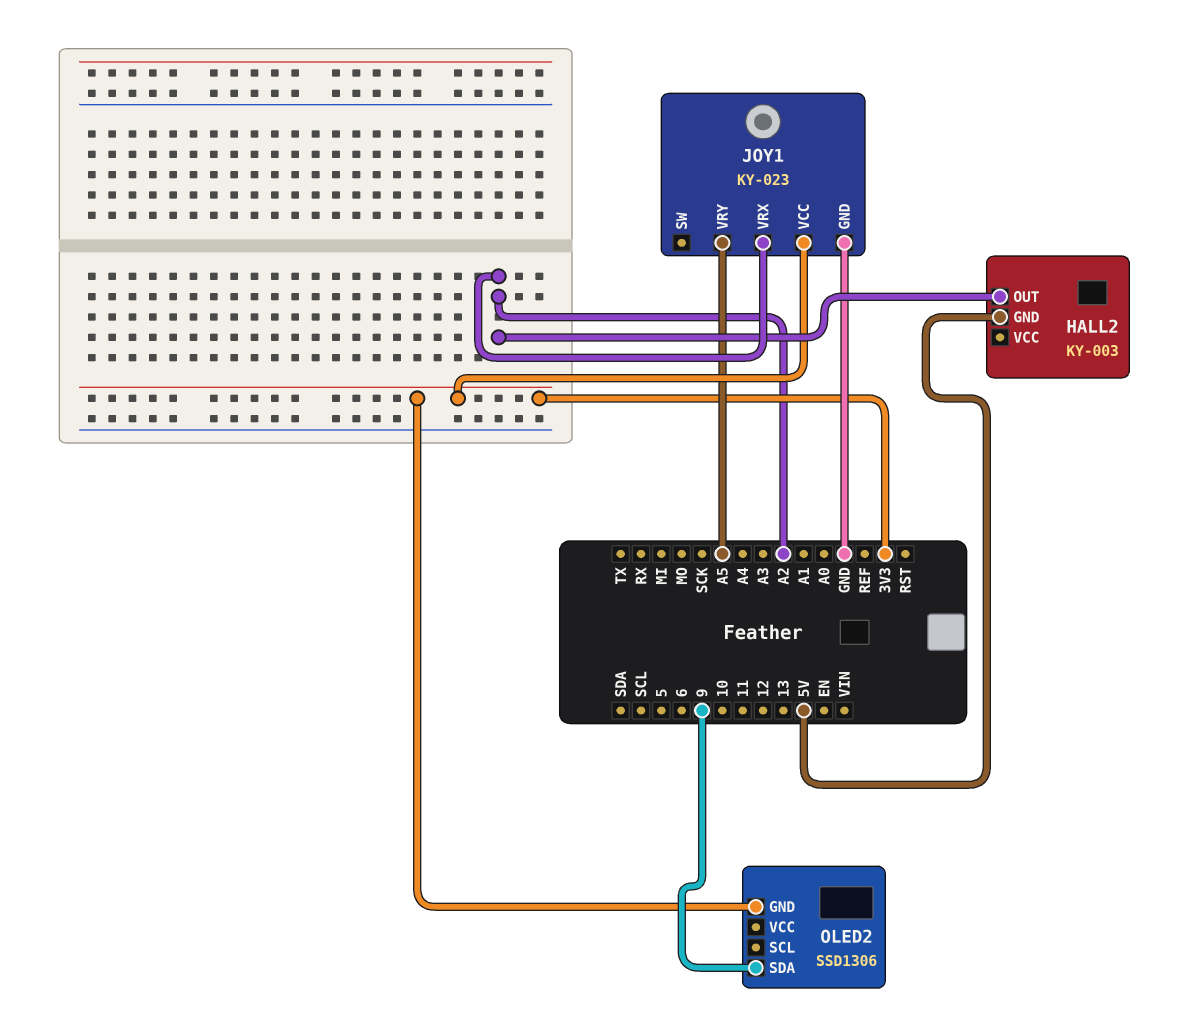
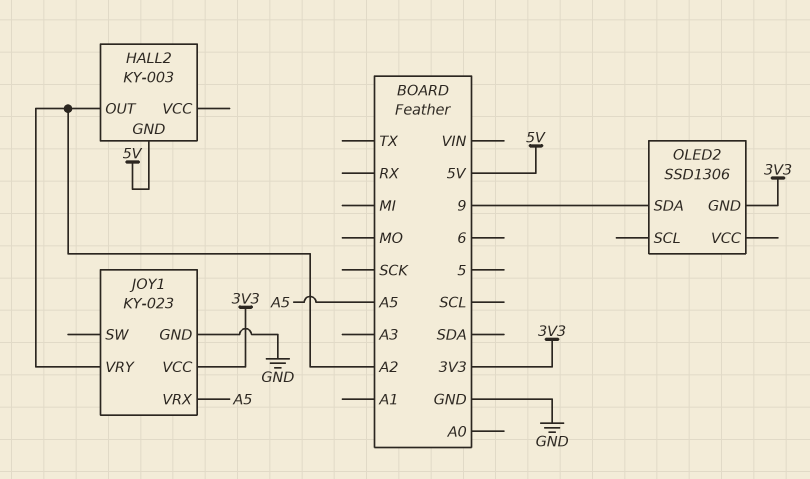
JOY1 pin VRX: A2 -> A5
JOY1 pin VRY: A5 -> A2

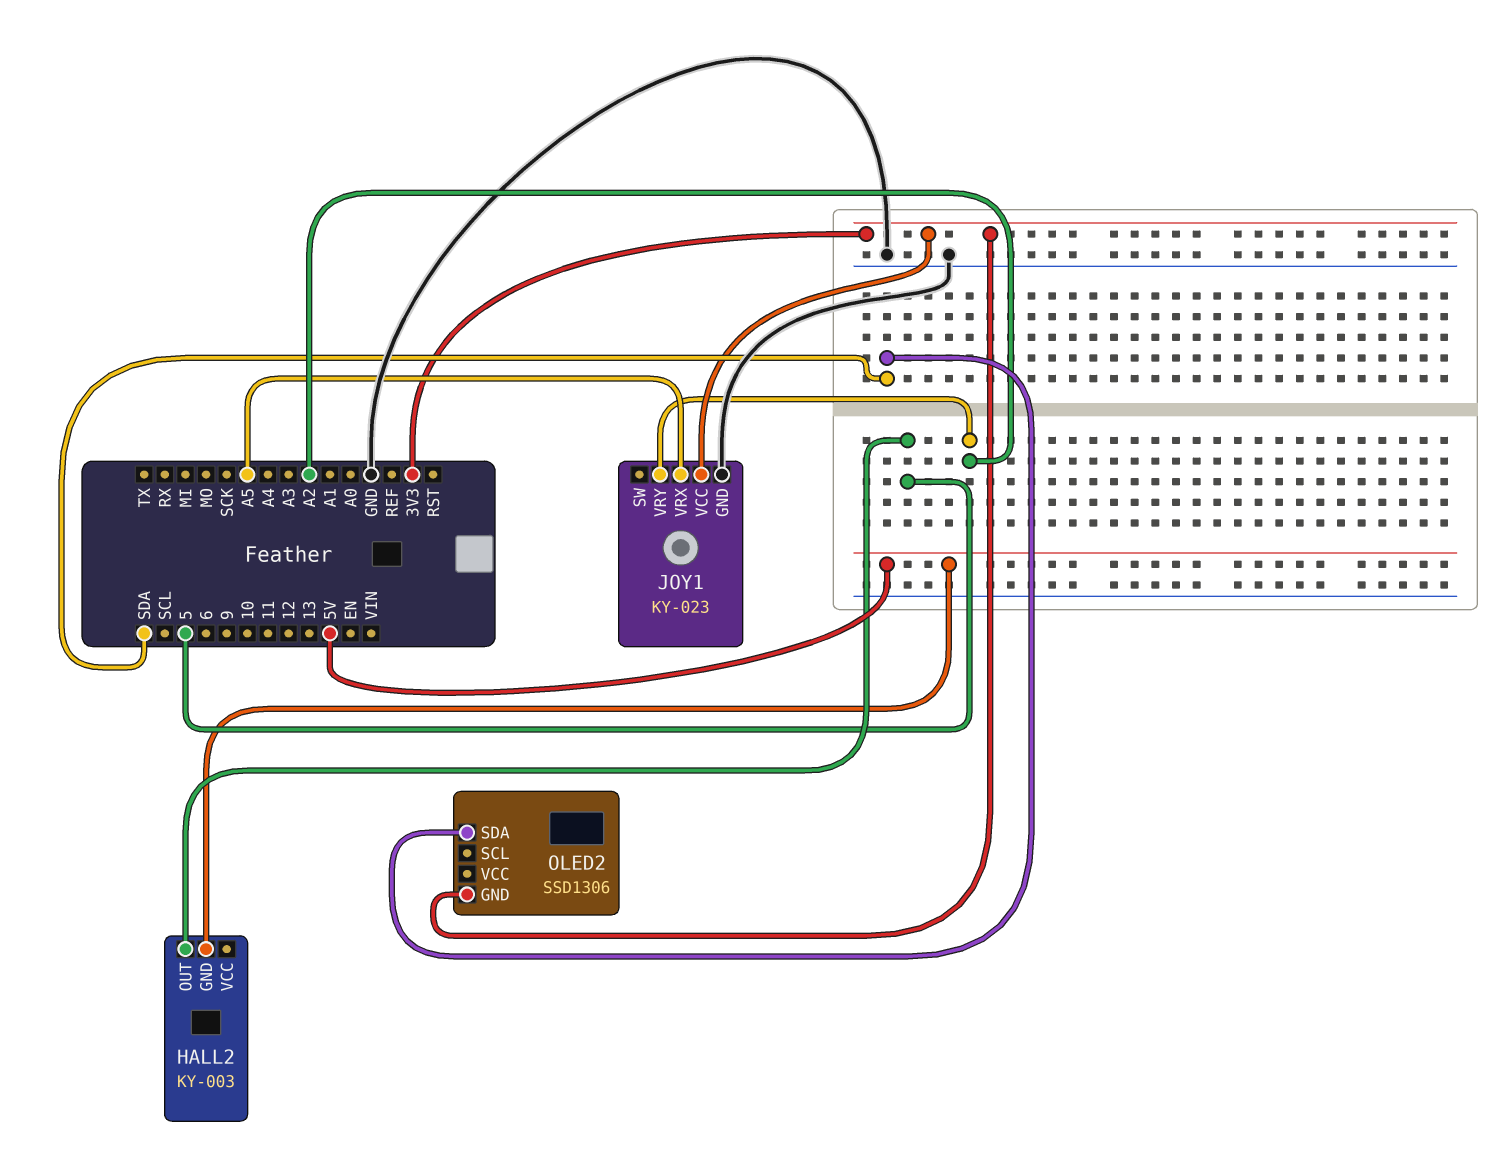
HALL2 pin OUT: A2 -> 5
OLED2 pin SDA: 9 -> SDA

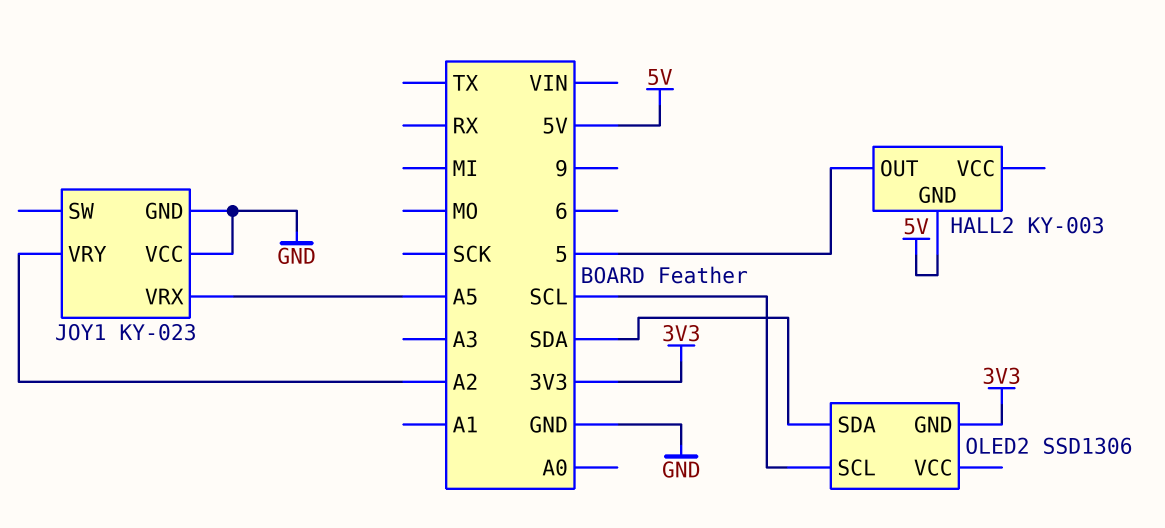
JOY1 pin VCC: 3V3 -> GND
OLED2 pin SCL: none -> SCL

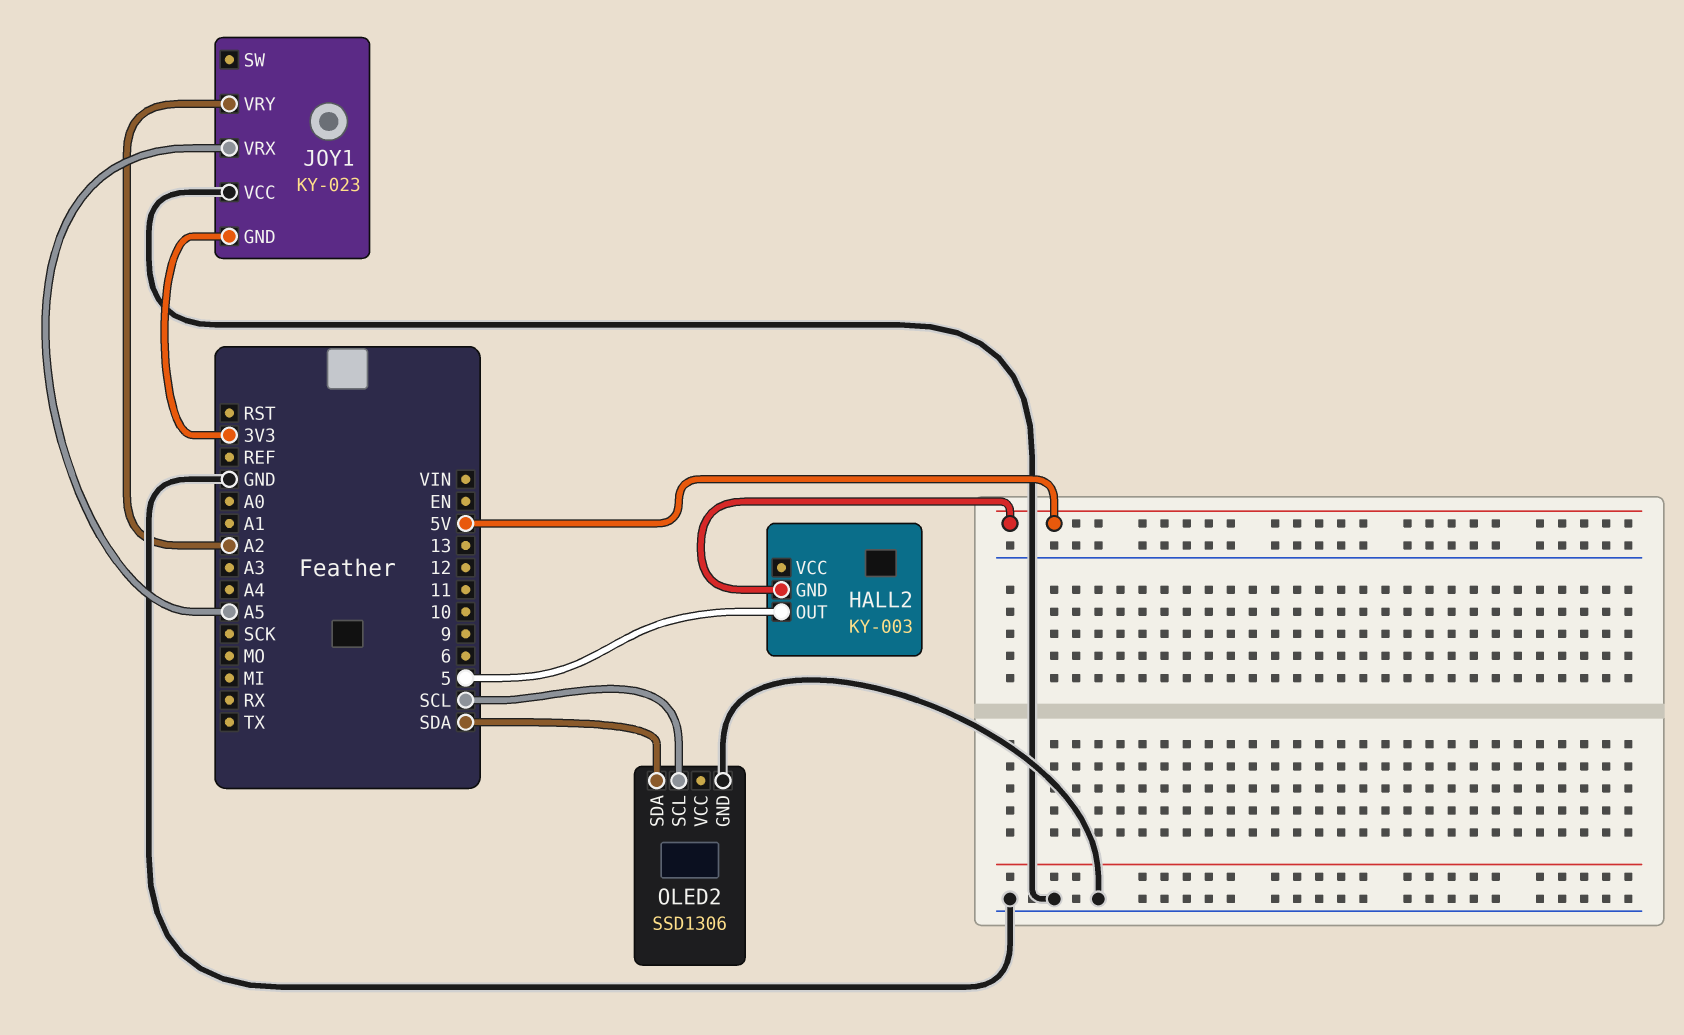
JOY1 pin GND: GND -> 3V3
OLED2 pin GND: 3V3 -> GND

